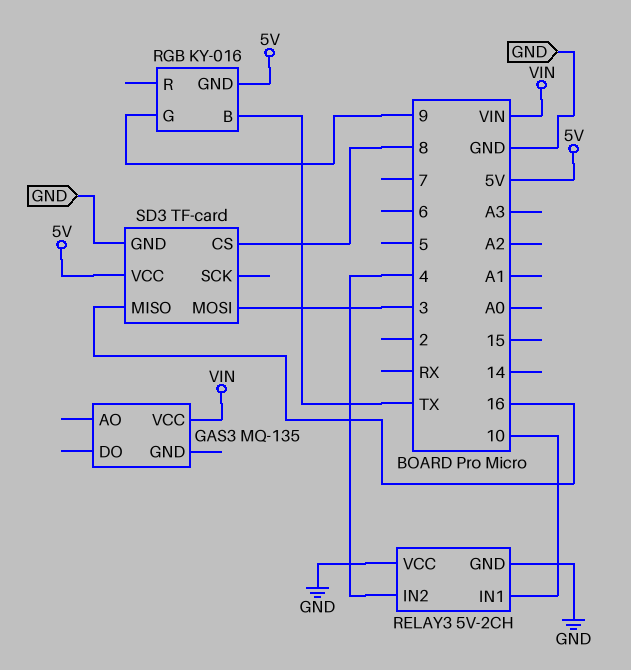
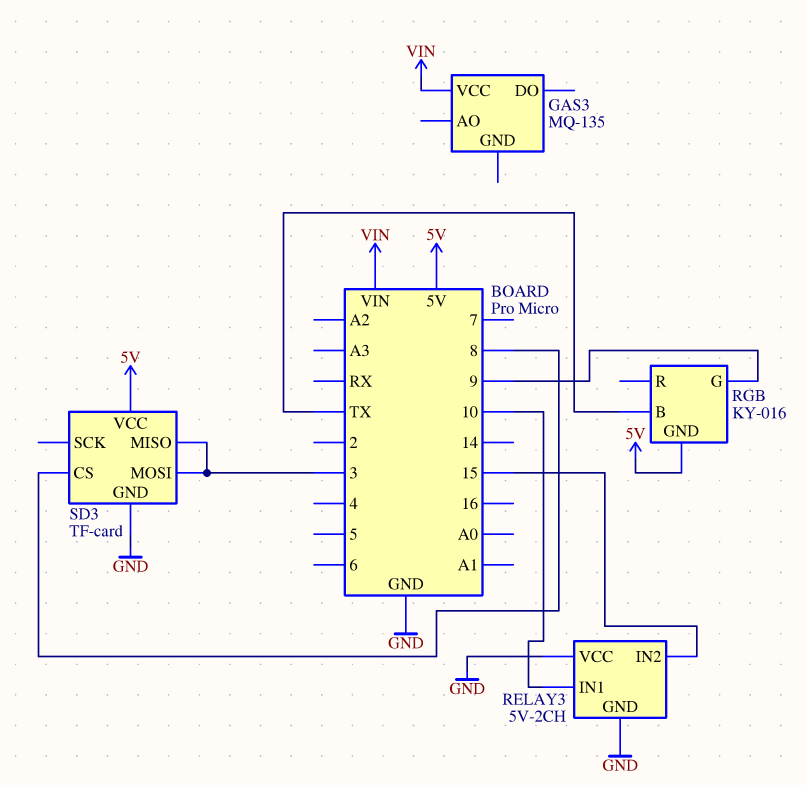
RELAY3 pin IN2: 4 -> 15
SD3 pin MISO: 16 -> 3

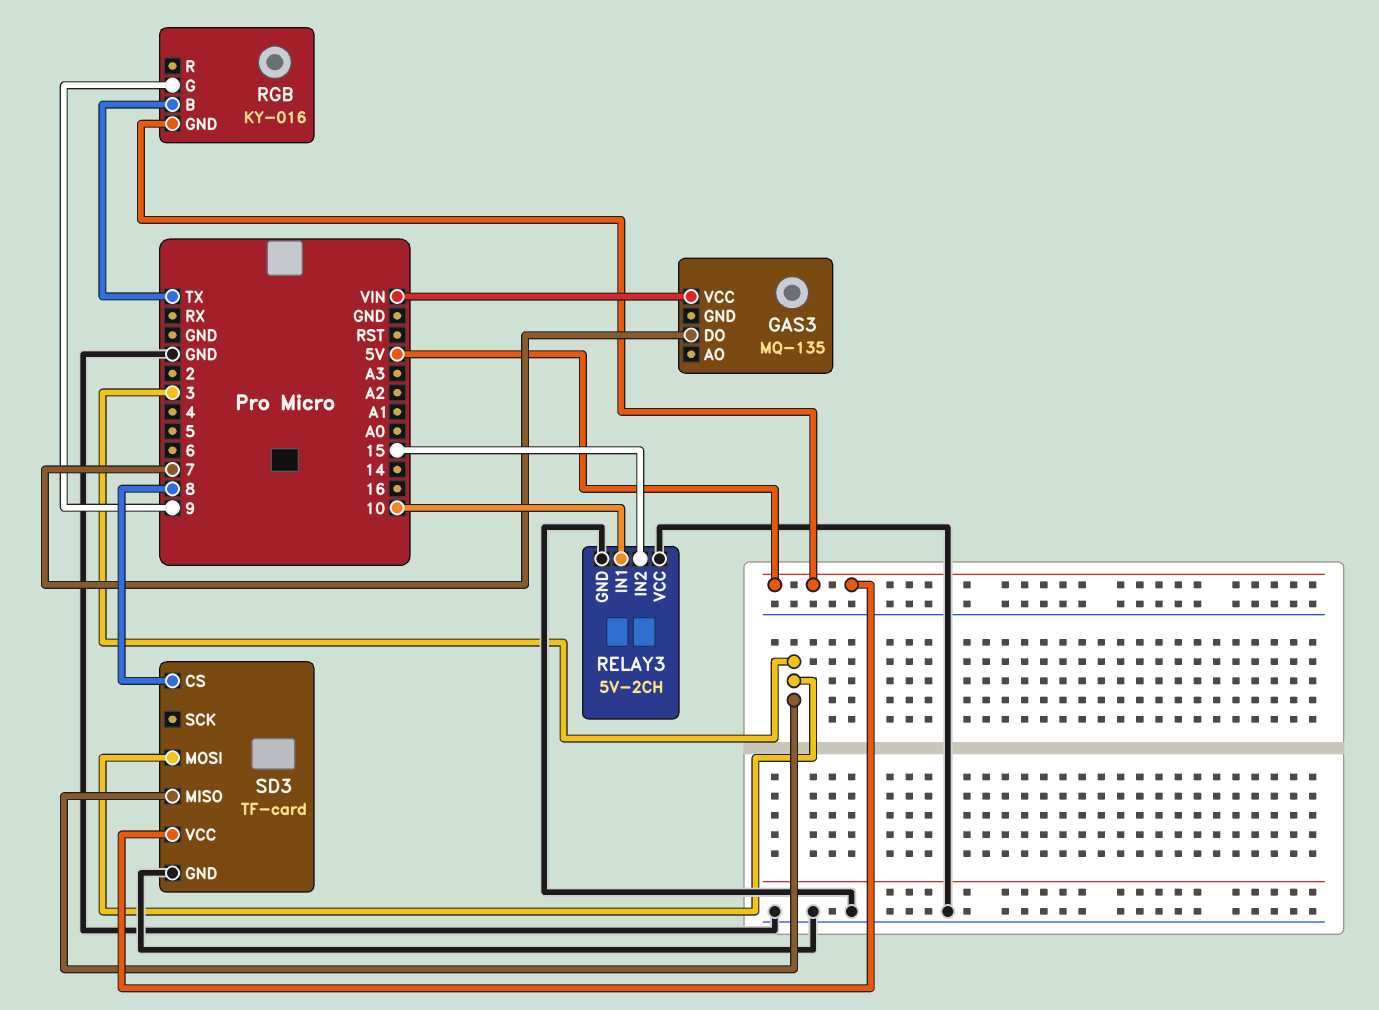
GAS3 pin DO: none -> 7

